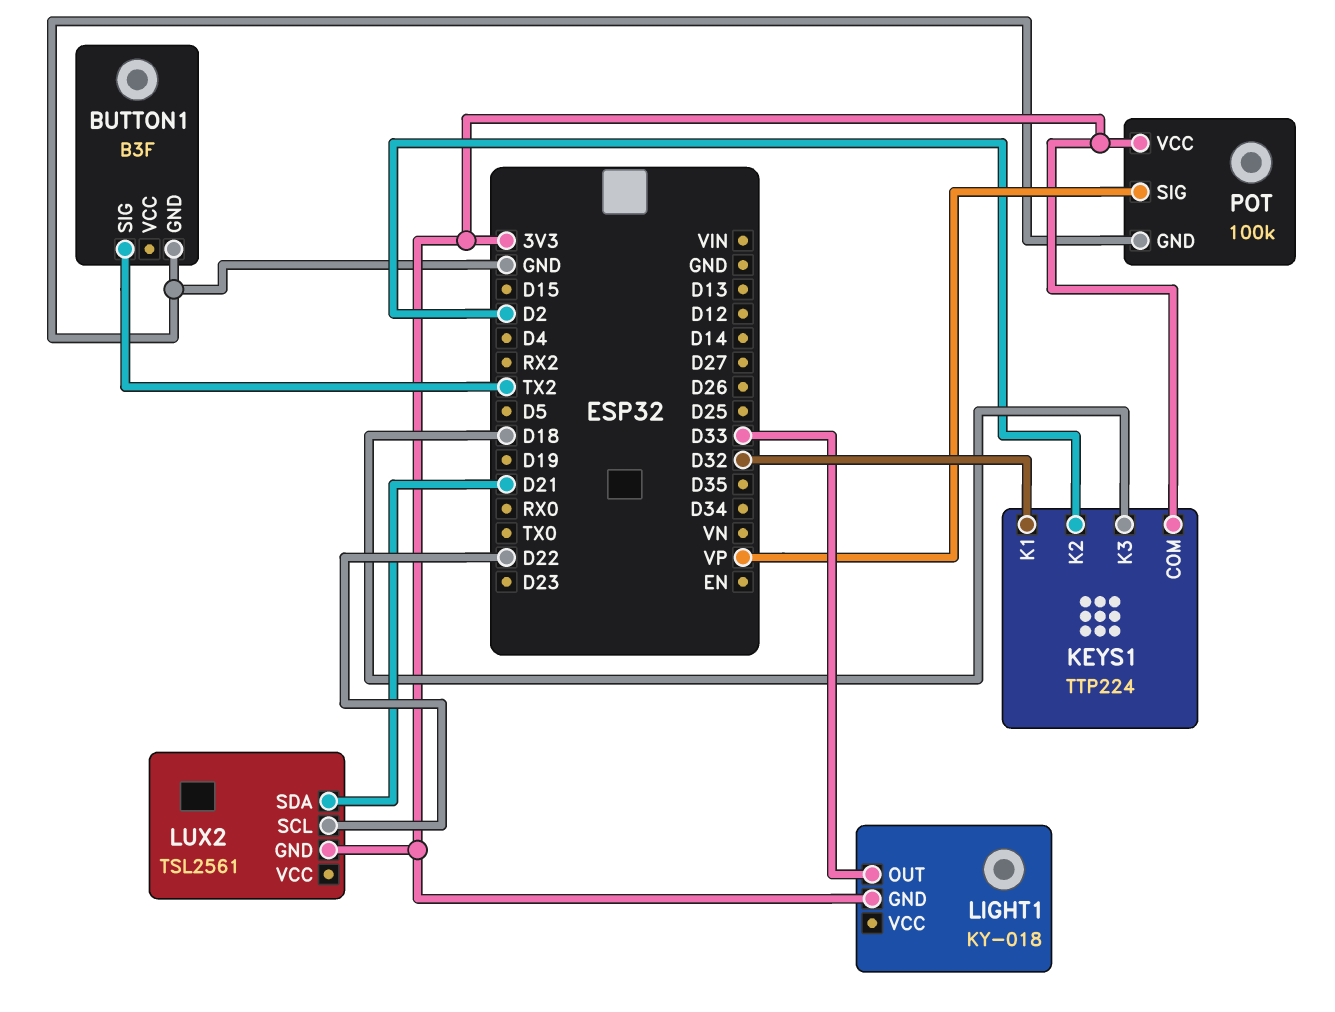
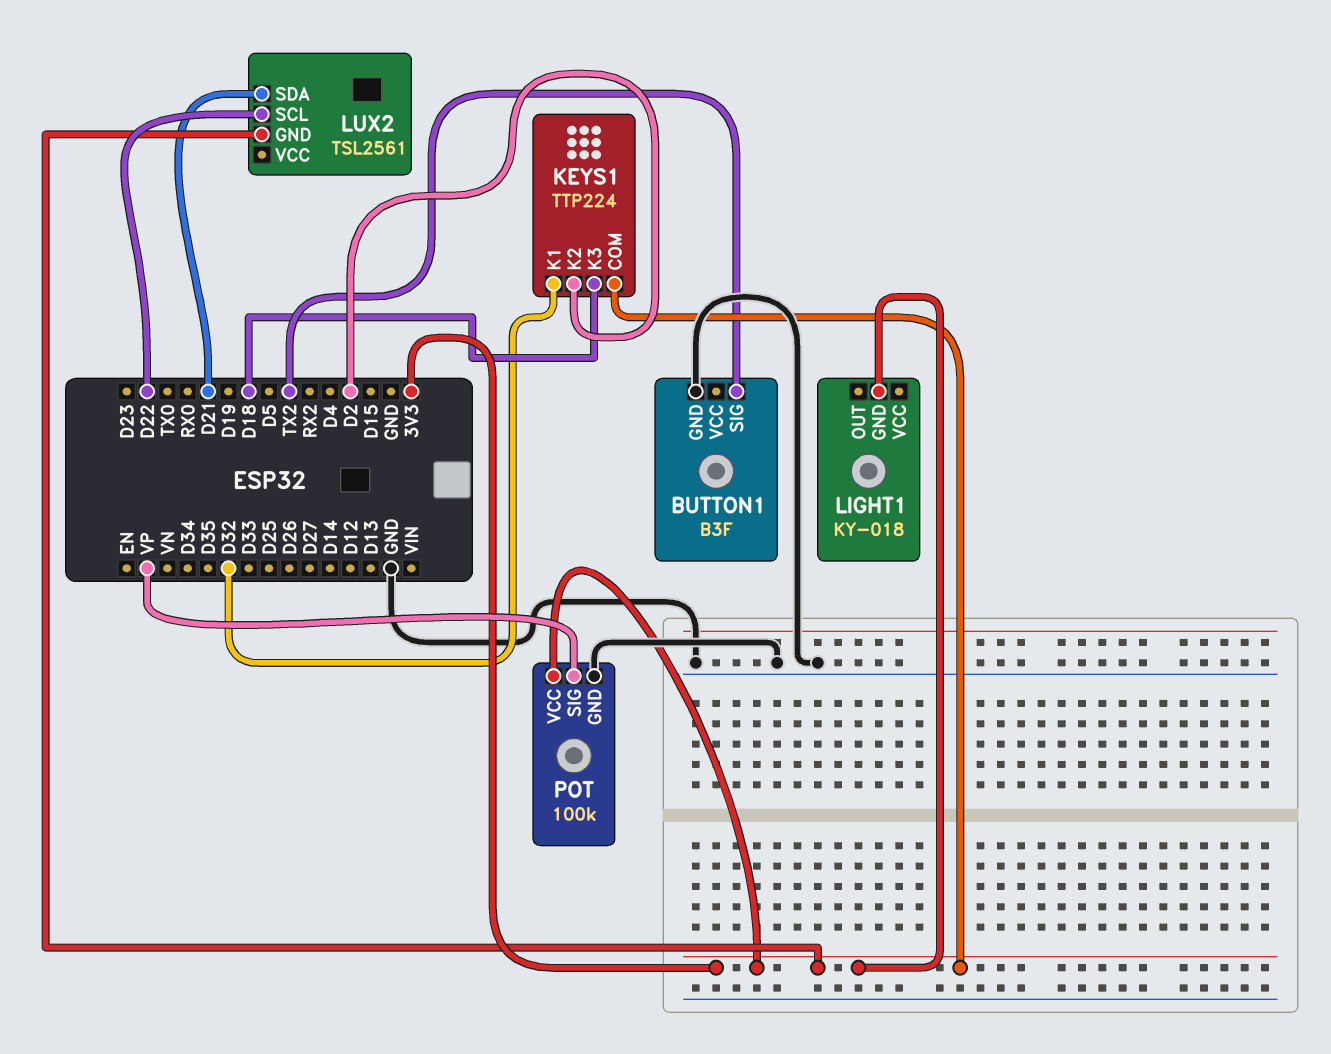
LIGHT1 pin OUT: D33 -> none

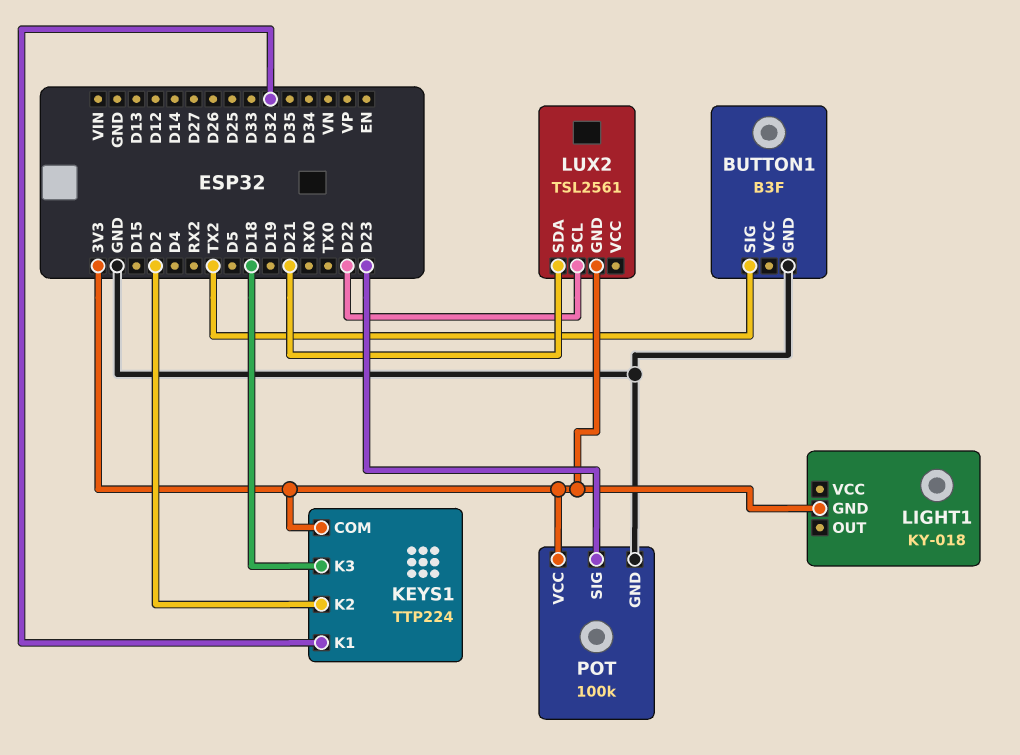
POT pin SIG: VP -> D23

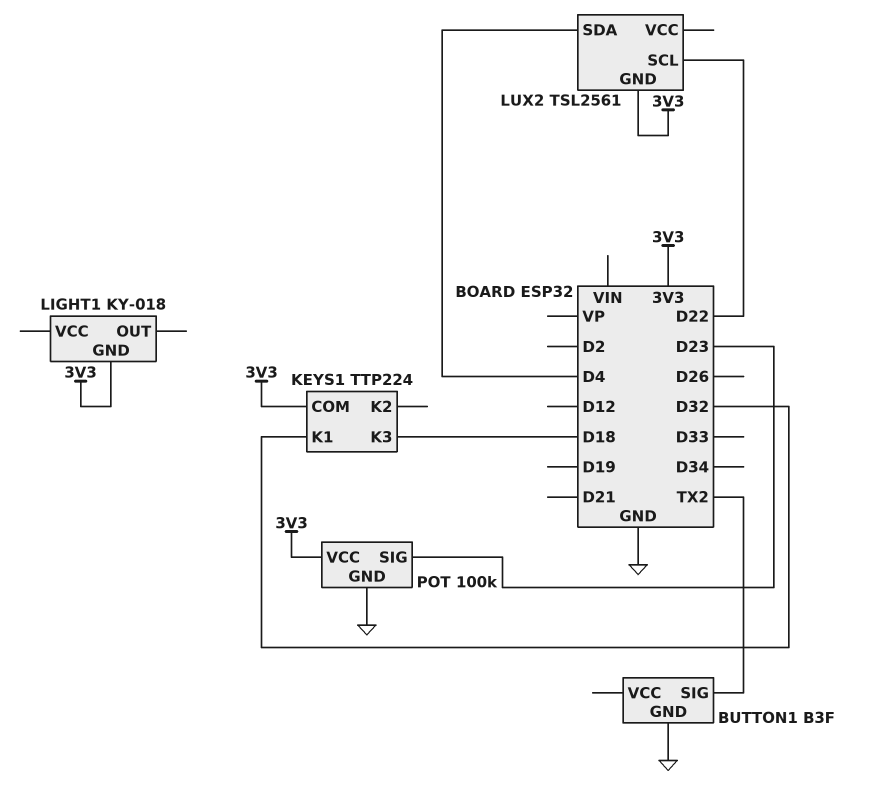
KEYS1 pin K2: D2 -> none
LUX2 pin SDA: D21 -> D4

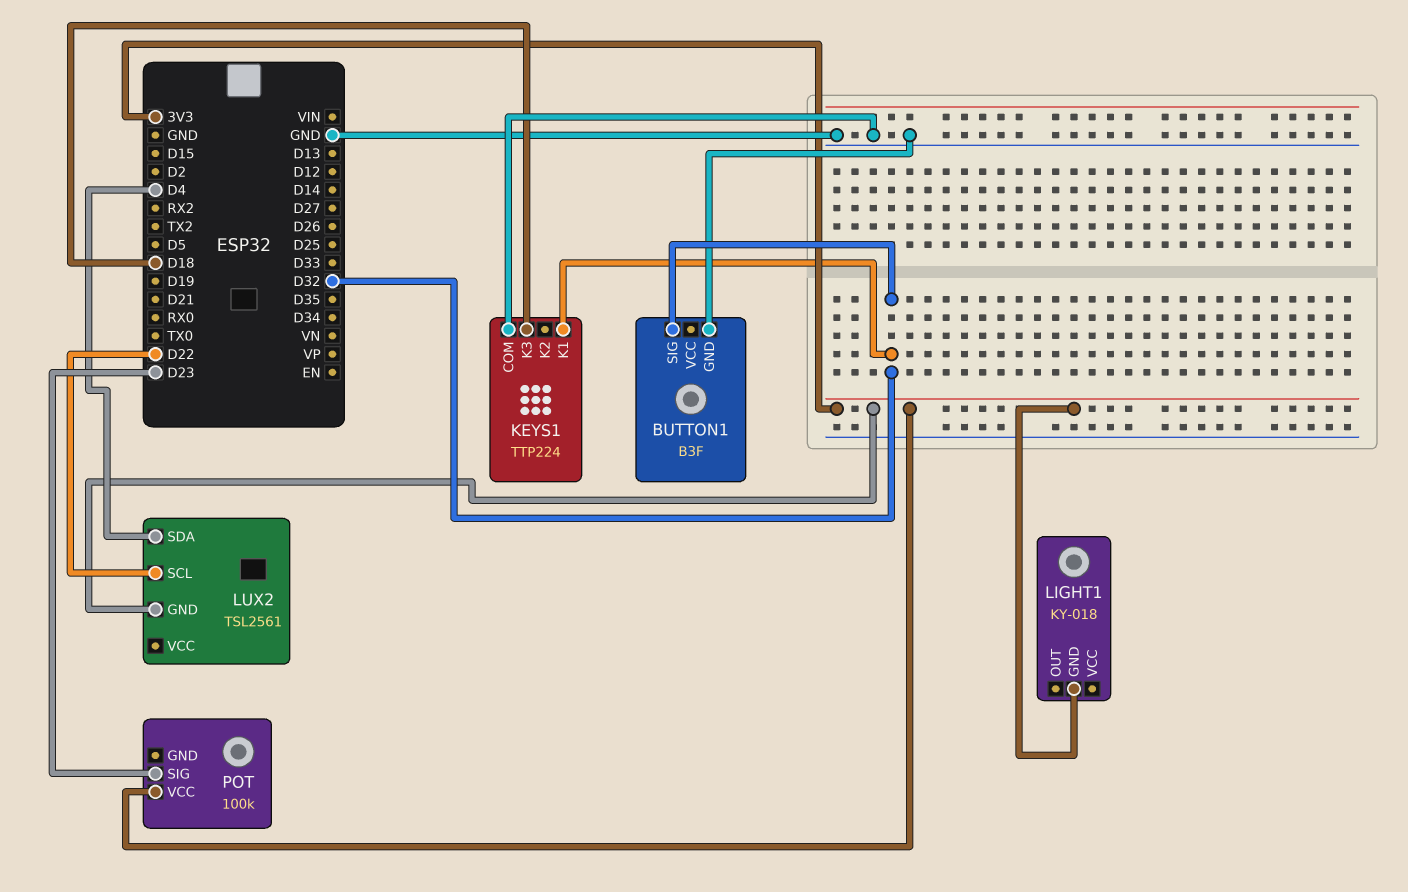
BUTTON1 pin SIG: TX2 -> D32
KEYS1 pin COM: 3V3 -> GND
POT pin GND: GND -> none

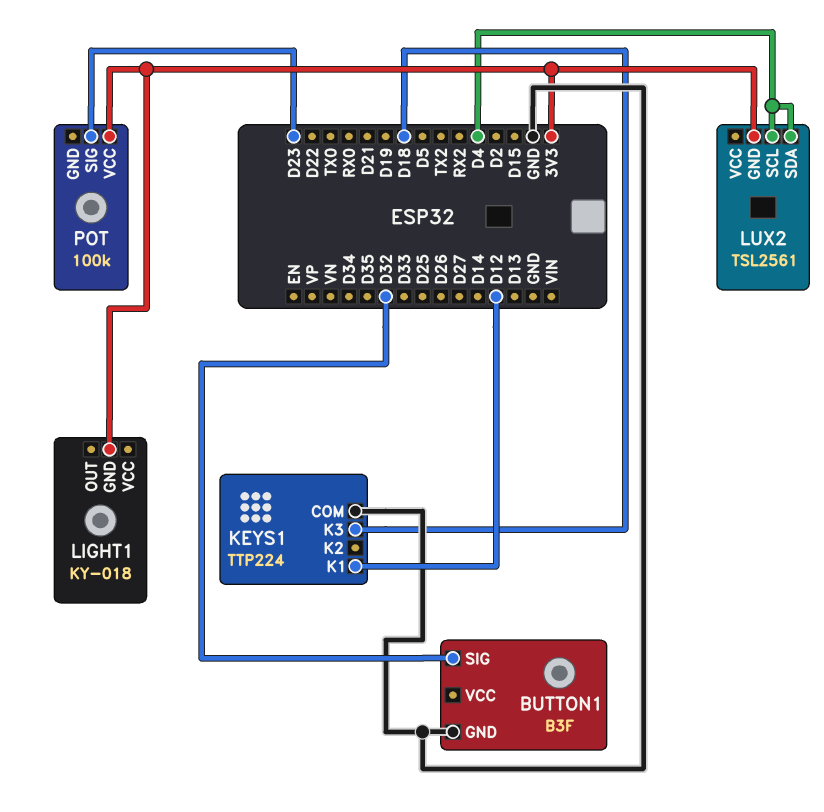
KEYS1 pin K1: D32 -> D12
LUX2 pin SCL: D22 -> D4

